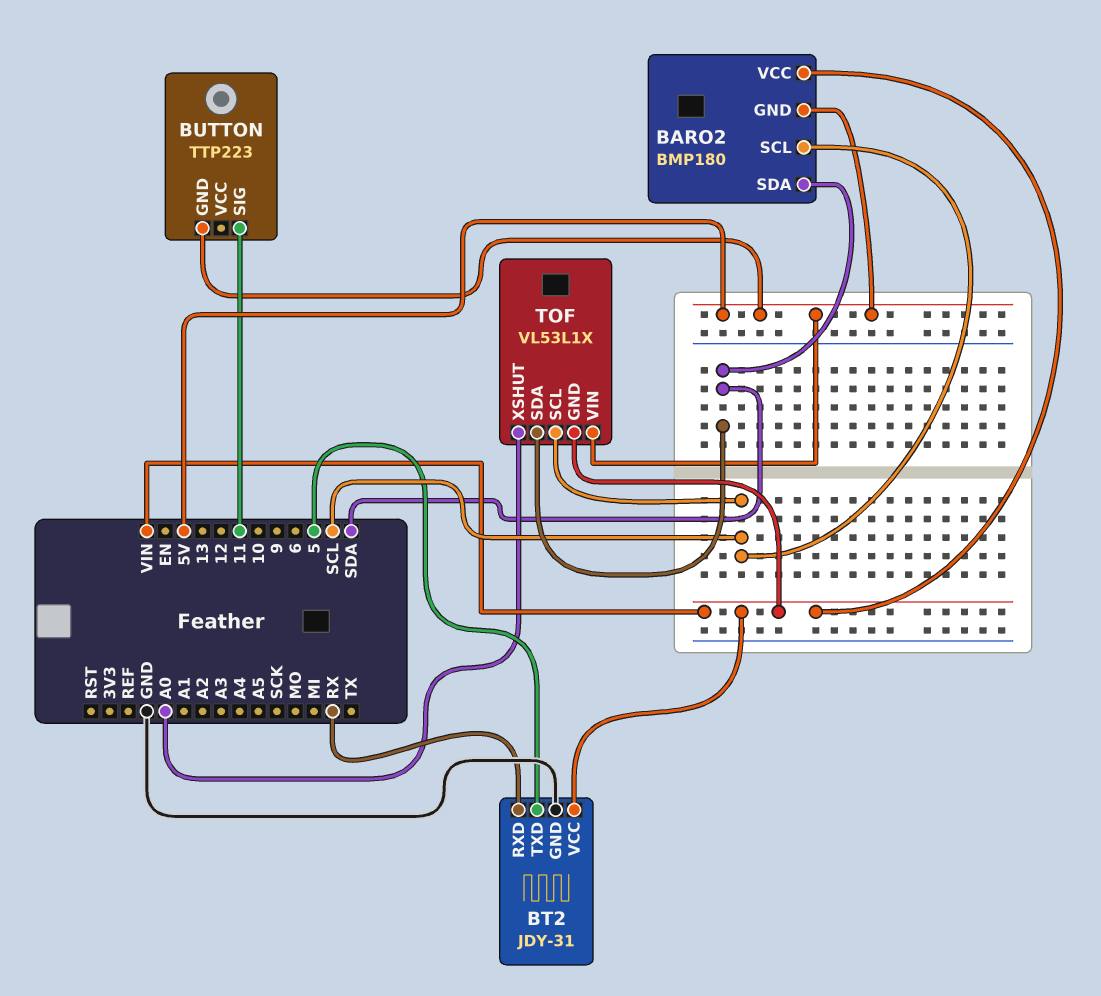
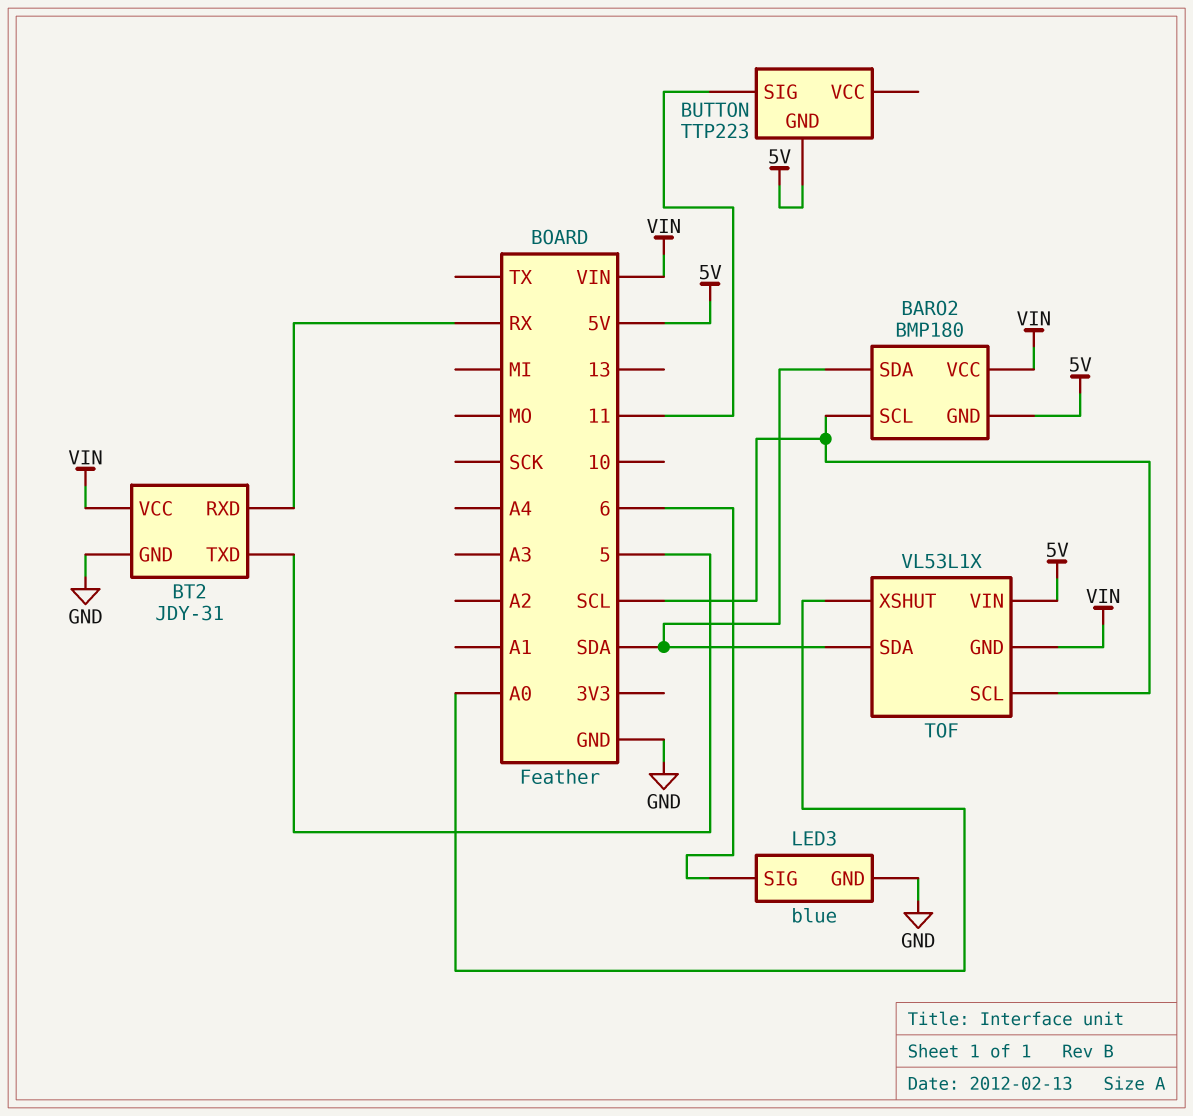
LED3: none -> blue
LED3 pin GND: none -> GND
LED3 pin SIG: none -> 6

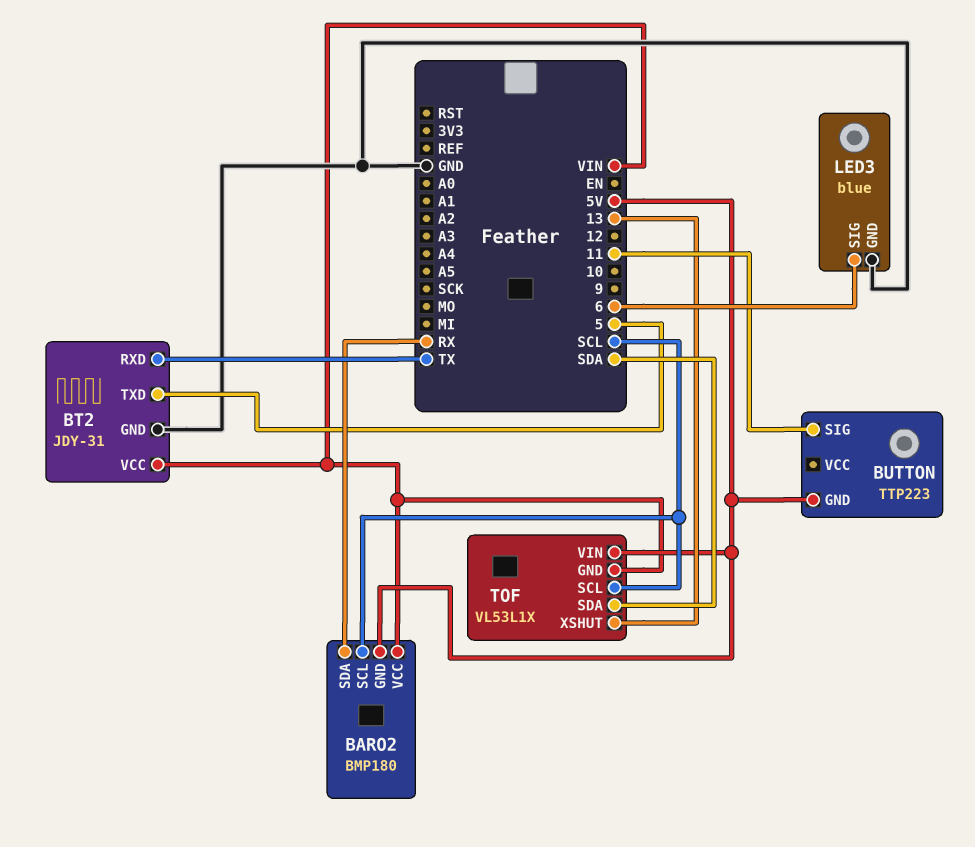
BARO2 pin SDA: SDA -> RX
BT2 pin RXD: RX -> TX
TOF pin XSHUT: A0 -> 13

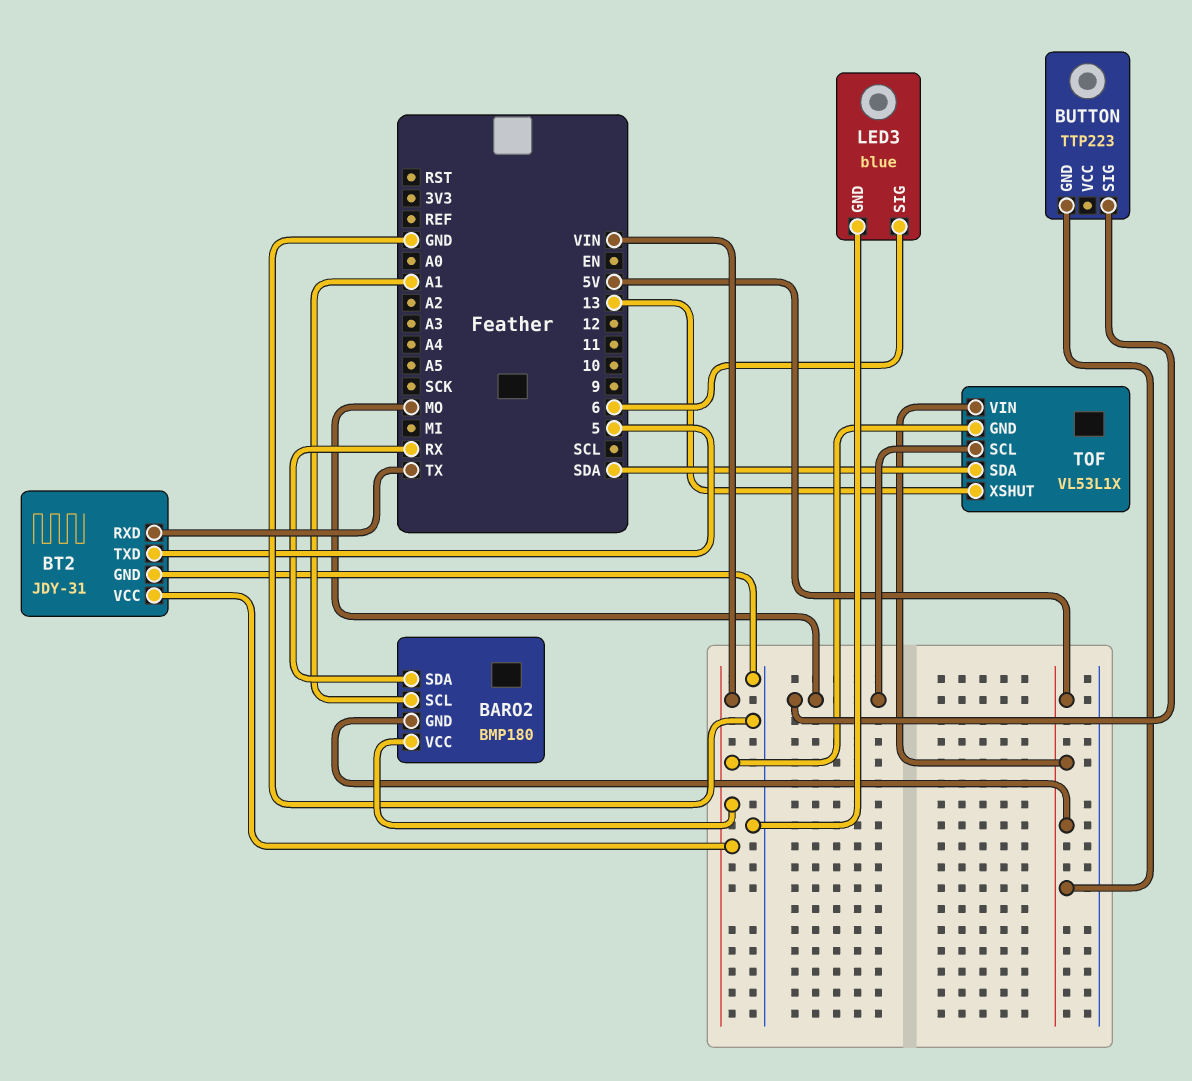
BARO2 pin SCL: SCL -> A1
BUTTON pin SIG: 11 -> MO
TOF pin SCL: SCL -> MO

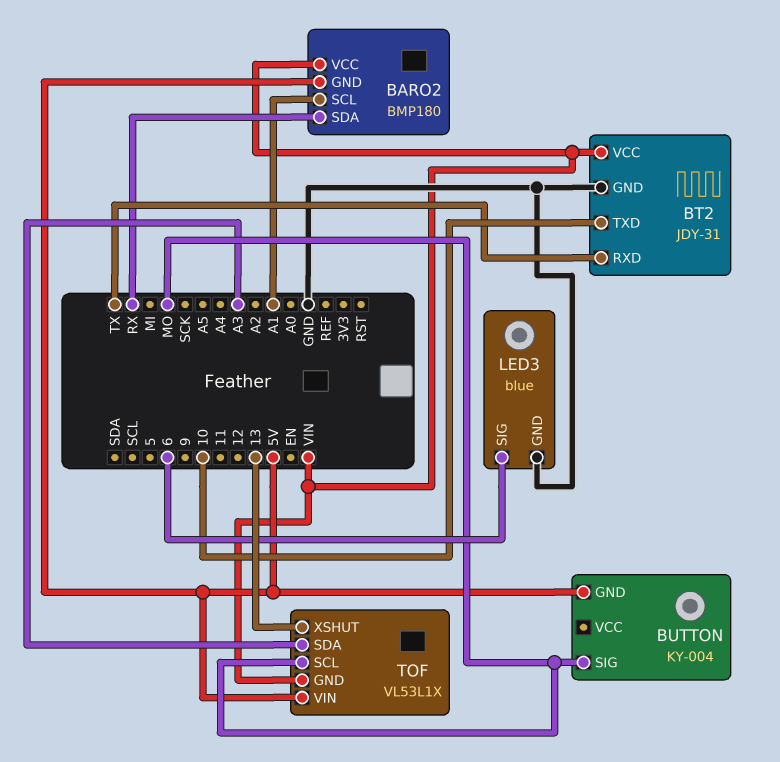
BT2 pin TXD: 5 -> 10
BUTTON: TTP223 -> KY-004
TOF pin SDA: SDA -> A3

